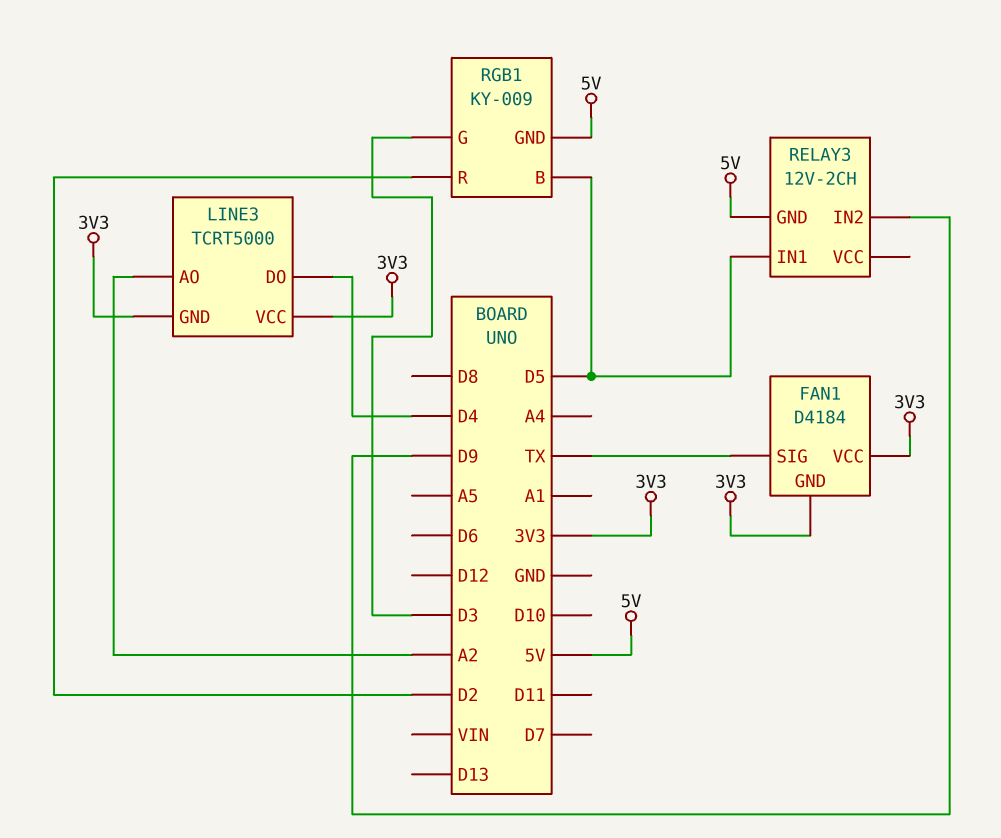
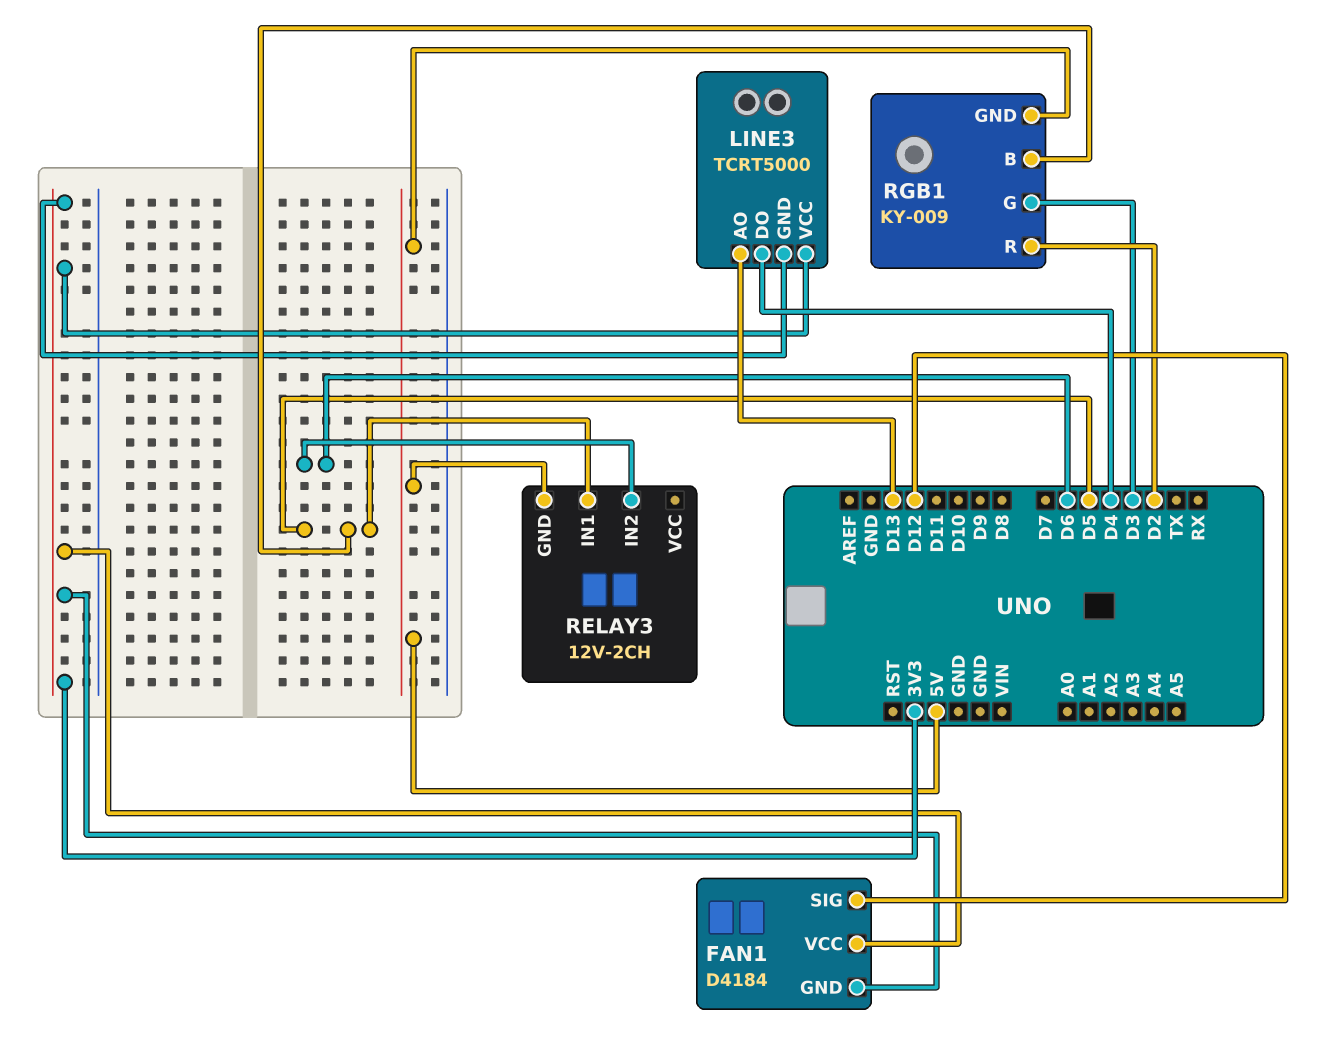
FAN1 pin SIG: TX -> D12
LINE3 pin AO: A2 -> D13
RELAY3 pin IN2: D9 -> D6

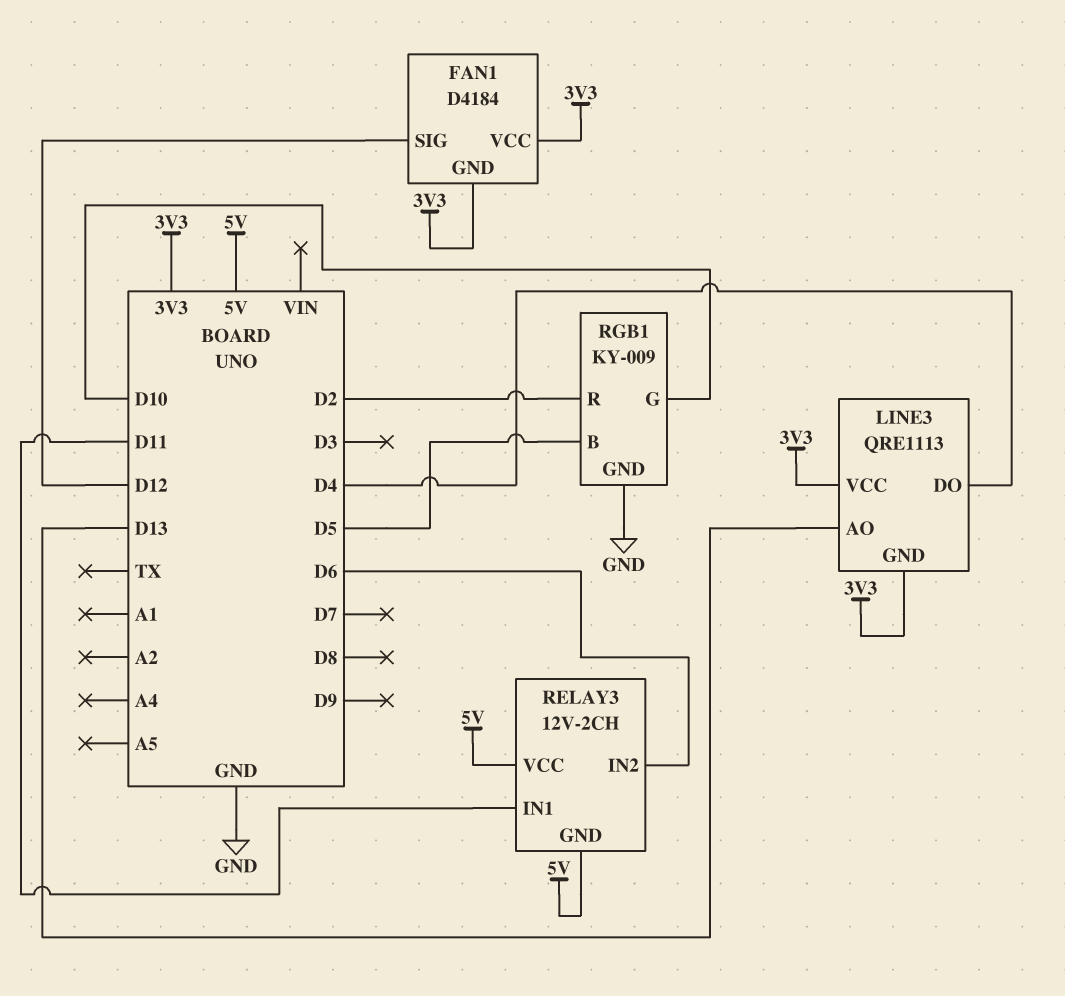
LINE3: TCRT5000 -> QRE1113
RELAY3 pin IN1: D5 -> D11
RELAY3 pin VCC: none -> 5V
RGB1 pin G: D3 -> D10
RGB1 pin GND: 5V -> GND

